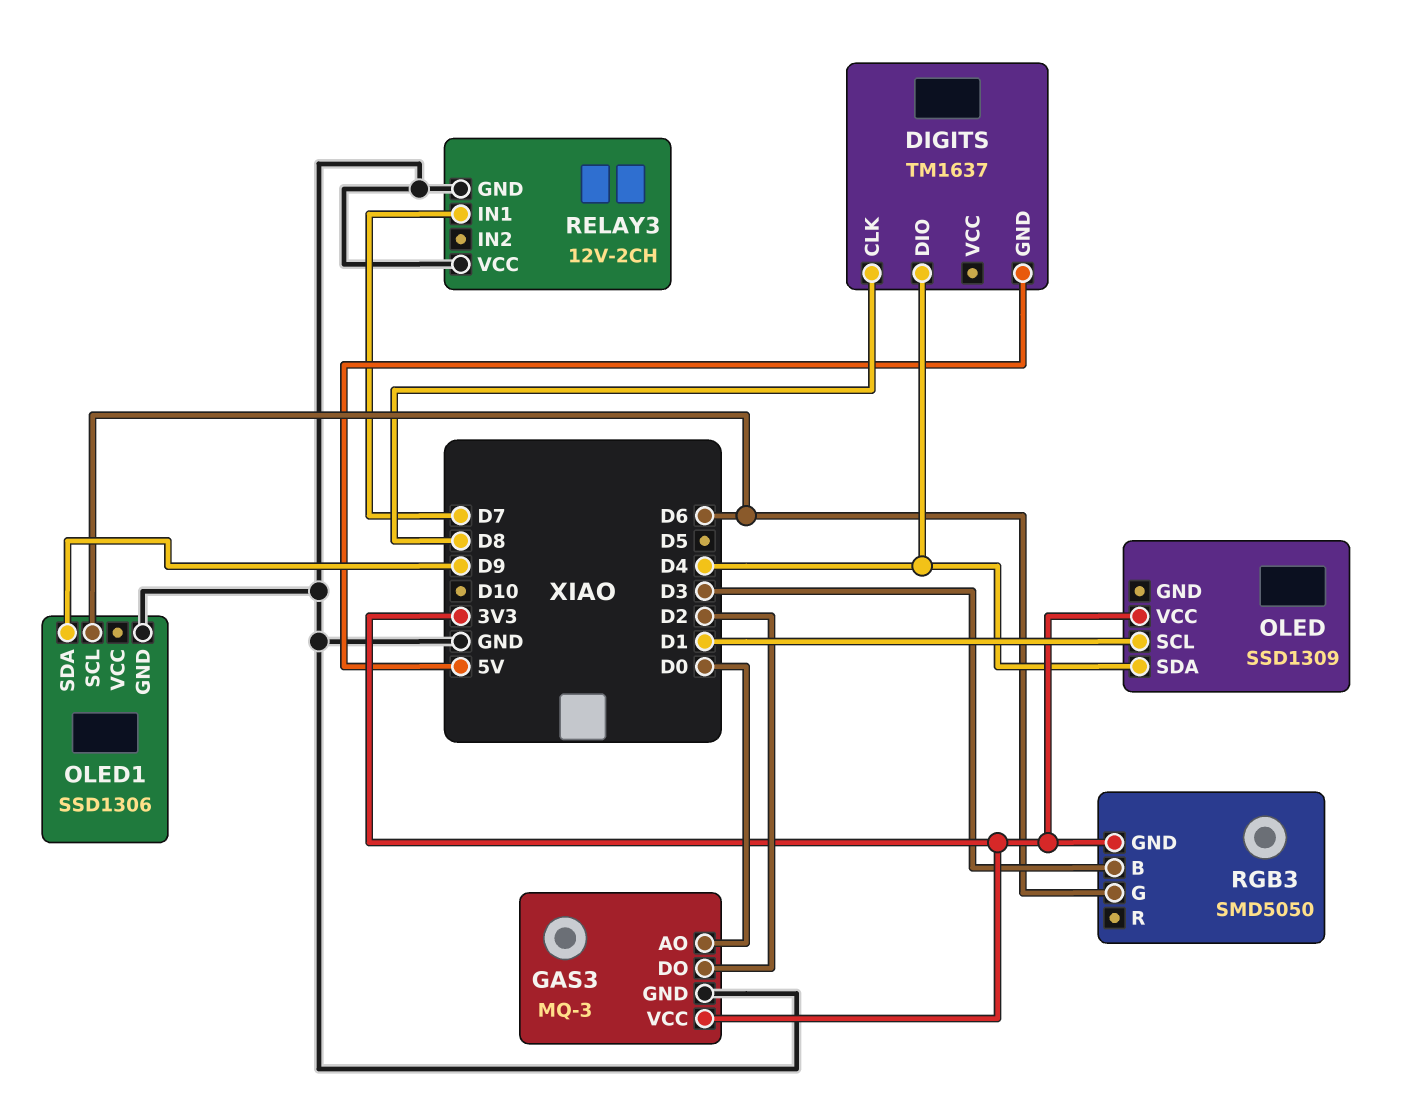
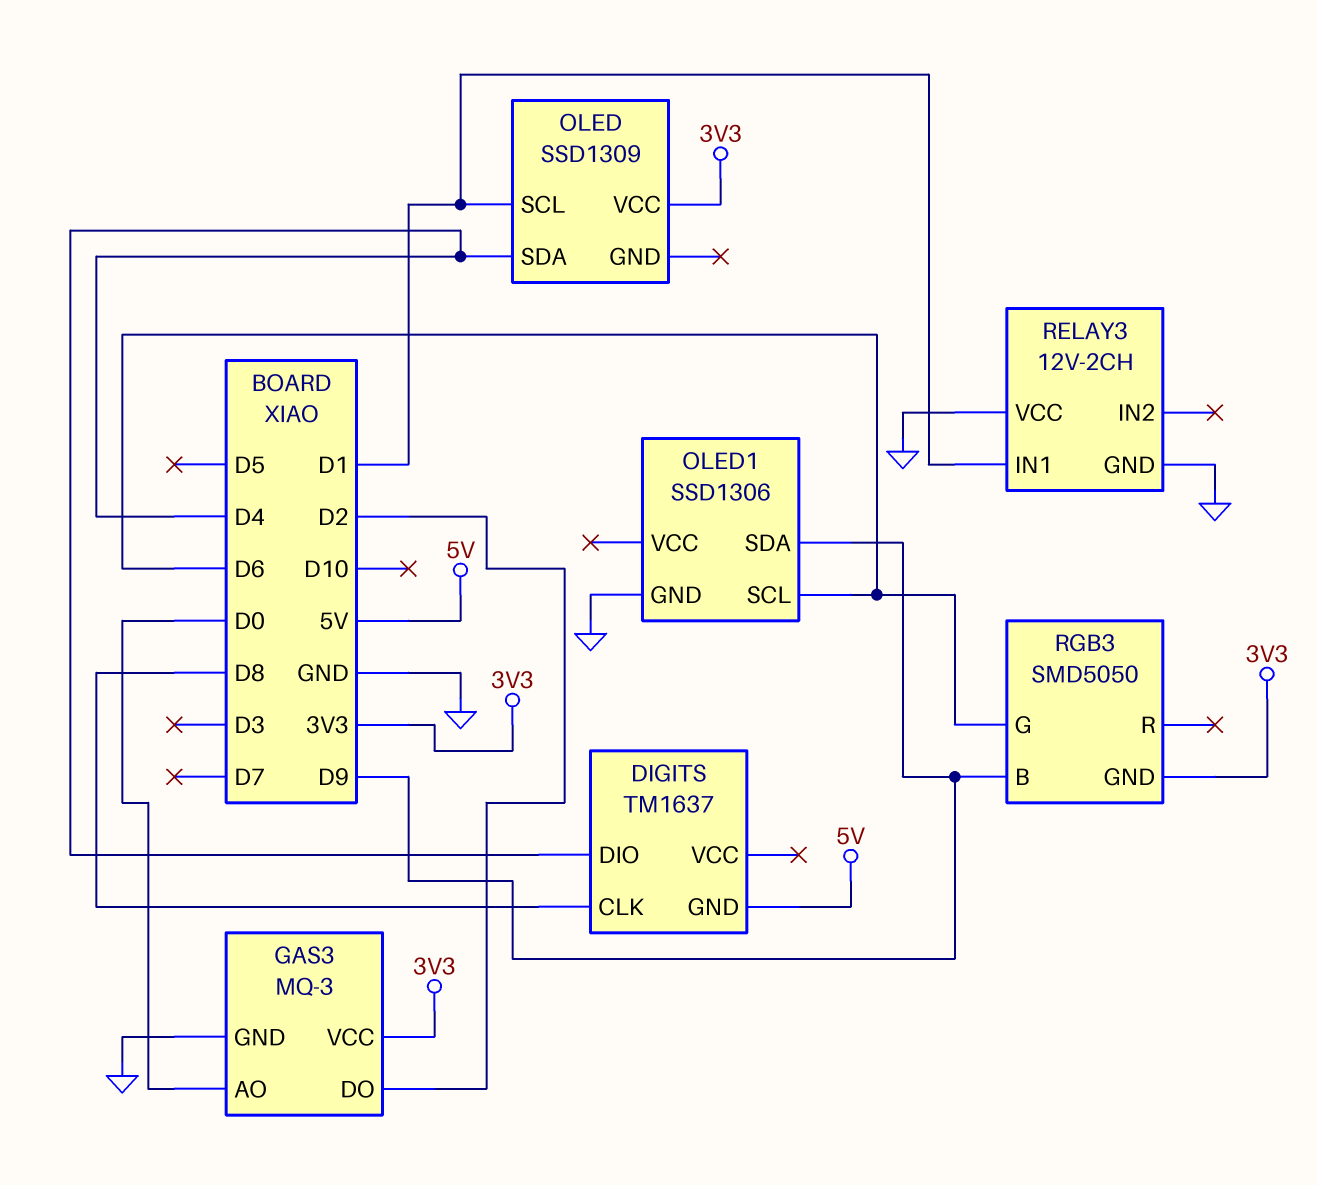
RELAY3 pin IN1: D7 -> D1
RGB3 pin B: D3 -> D9

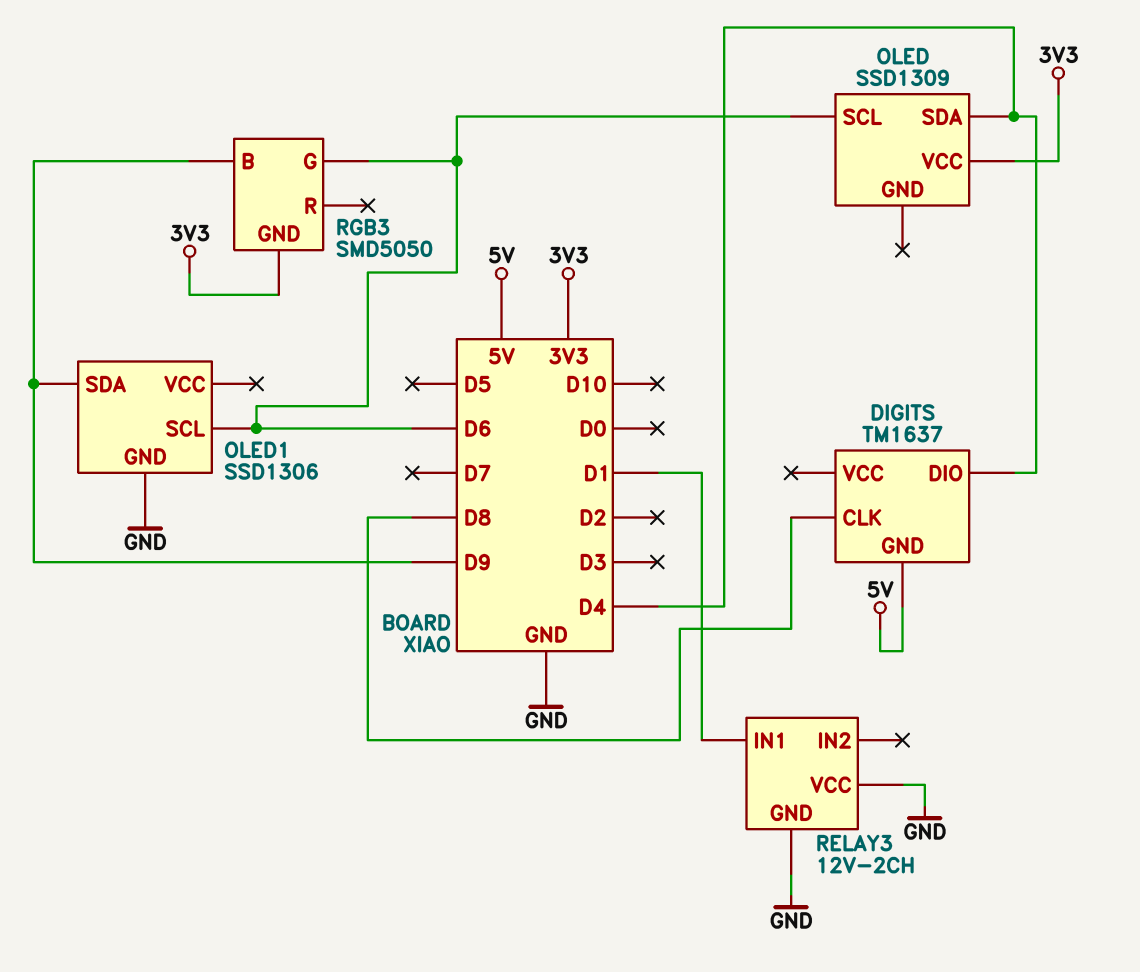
GAS3: MQ-3 -> none
GAS3 pin AO: D0 -> none
GAS3 pin DO: D2 -> none
GAS3 pin GND: GND -> none
GAS3 pin VCC: 3V3 -> none
OLED pin SCL: D1 -> D6

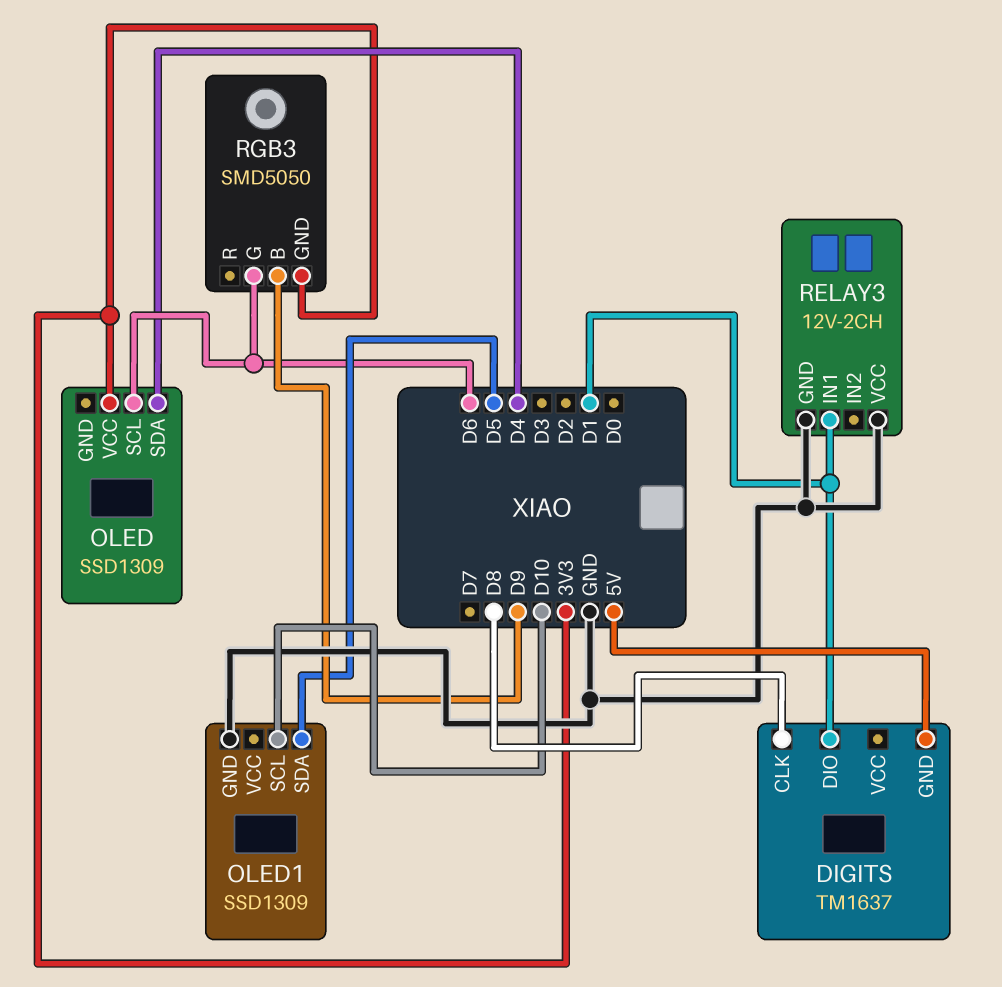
DIGITS pin DIO: D4 -> D1
OLED1: SSD1306 -> SSD1309
OLED1 pin SCL: D6 -> D10
OLED1 pin SDA: D9 -> D5

